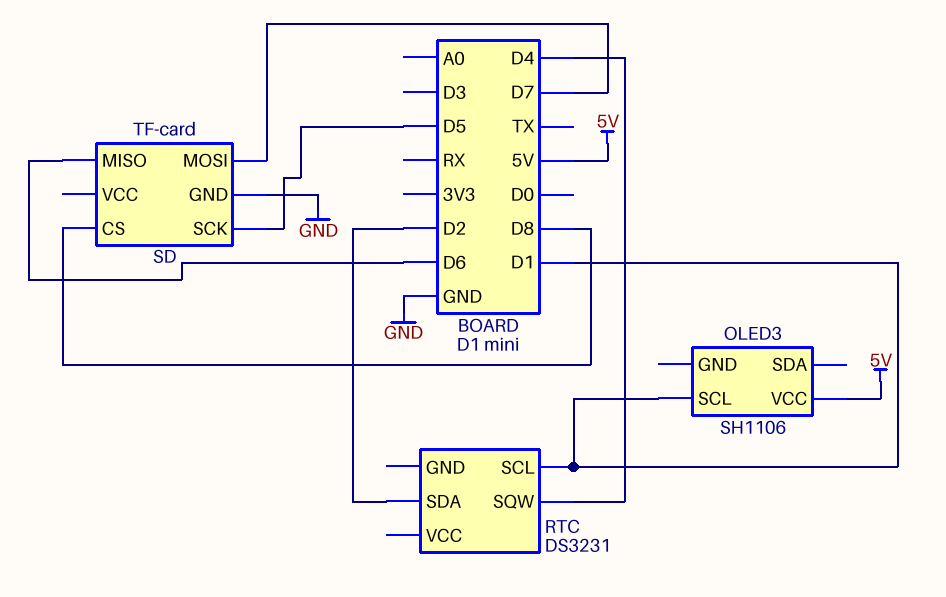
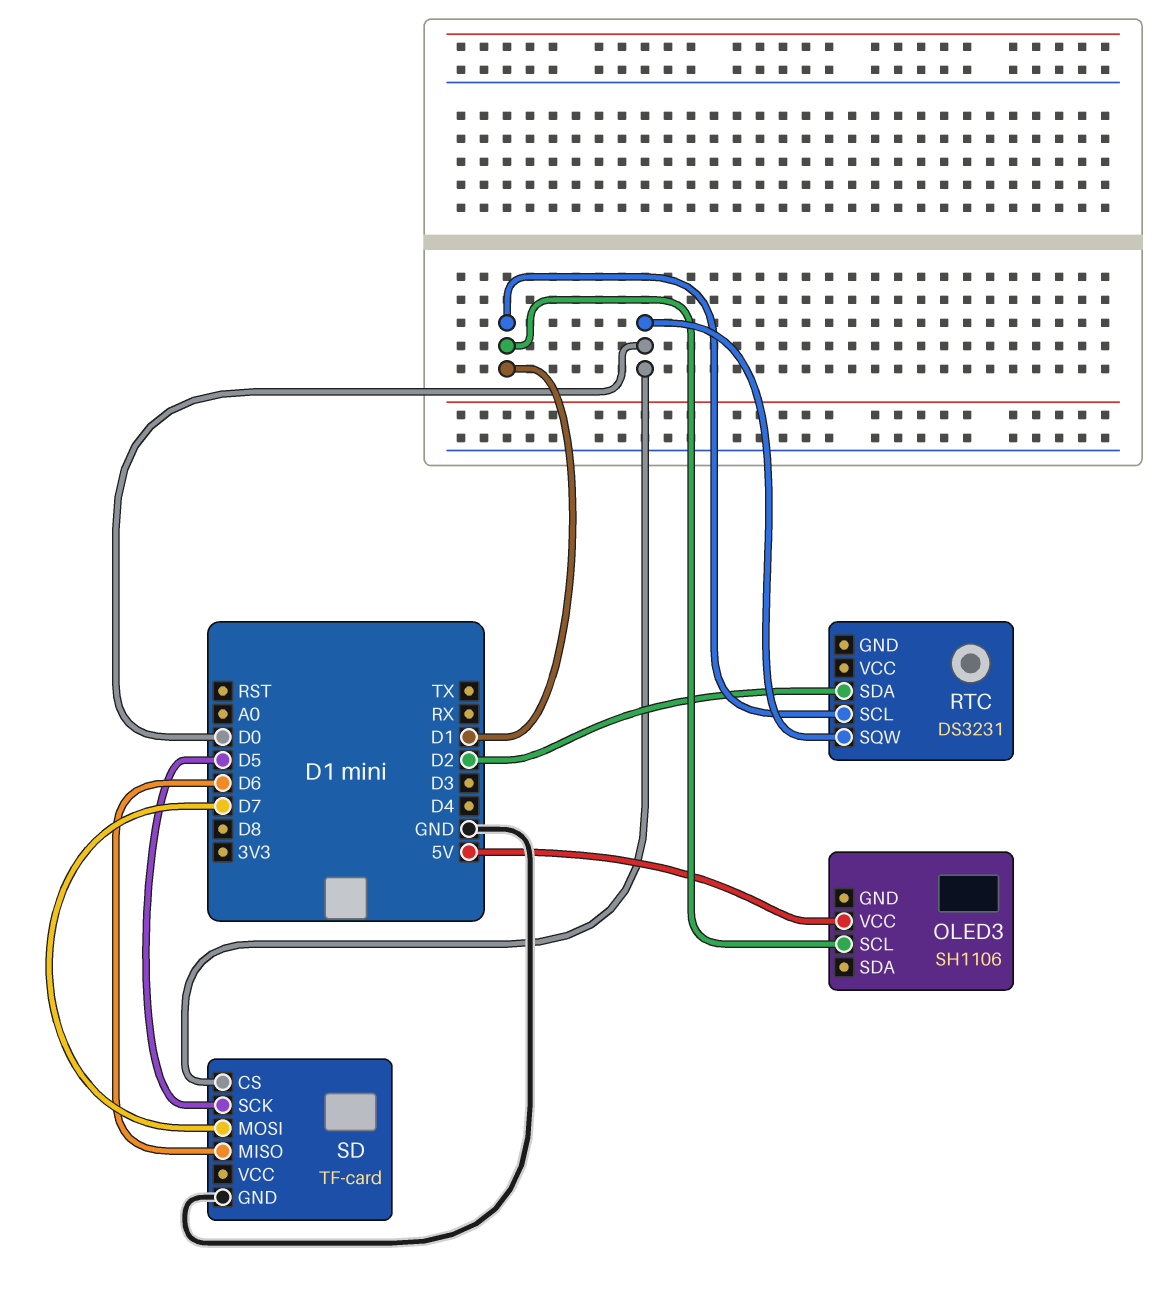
RTC pin SQW: D4 -> D0
SD pin CS: D8 -> D0

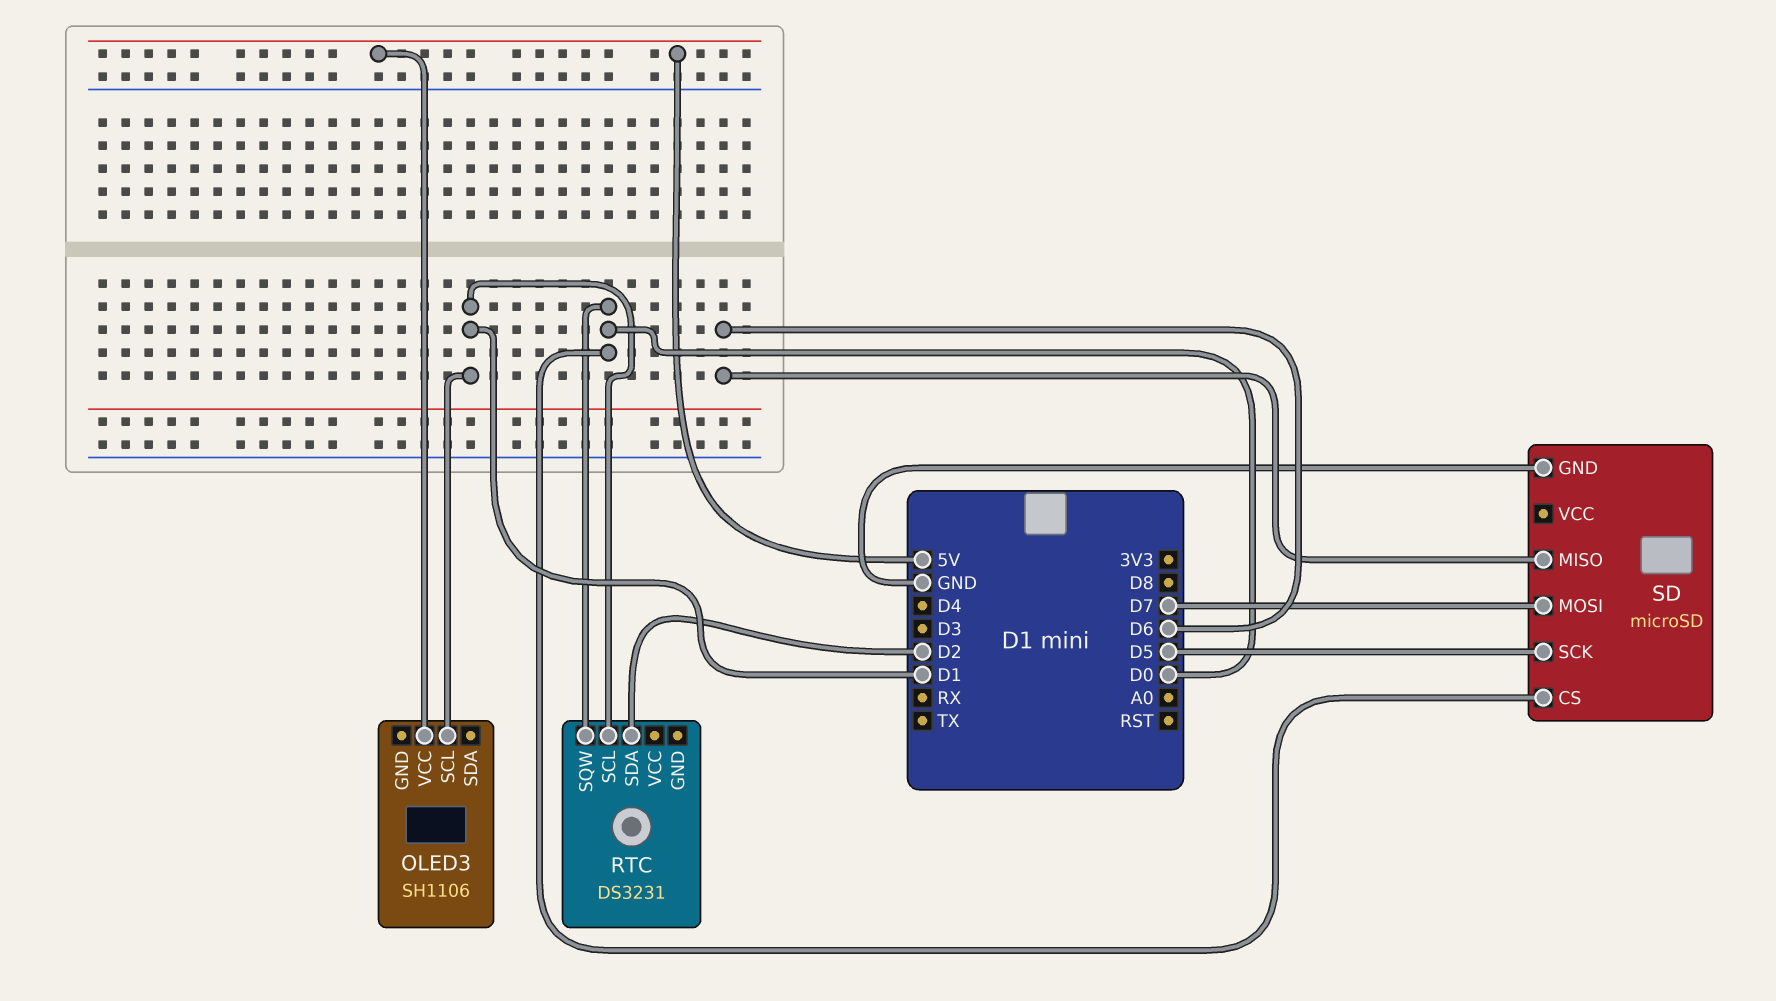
SD: TF-card -> microSD

